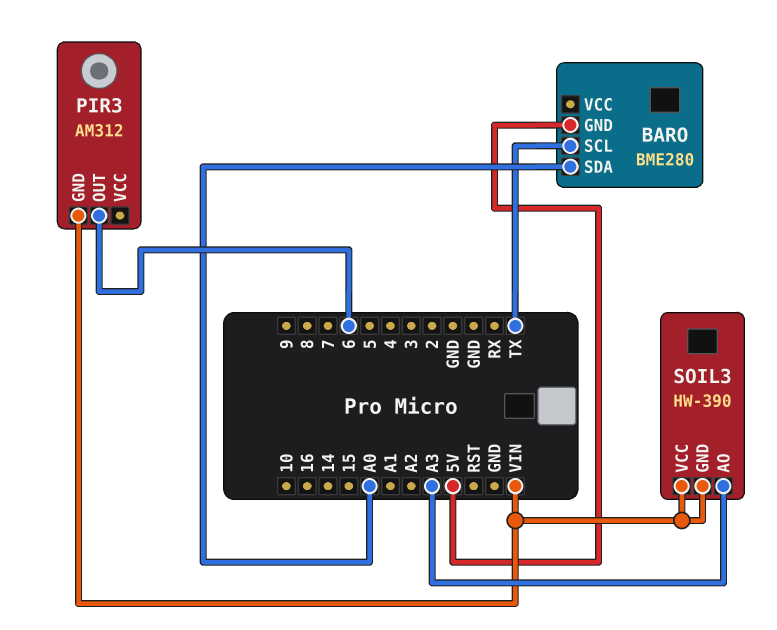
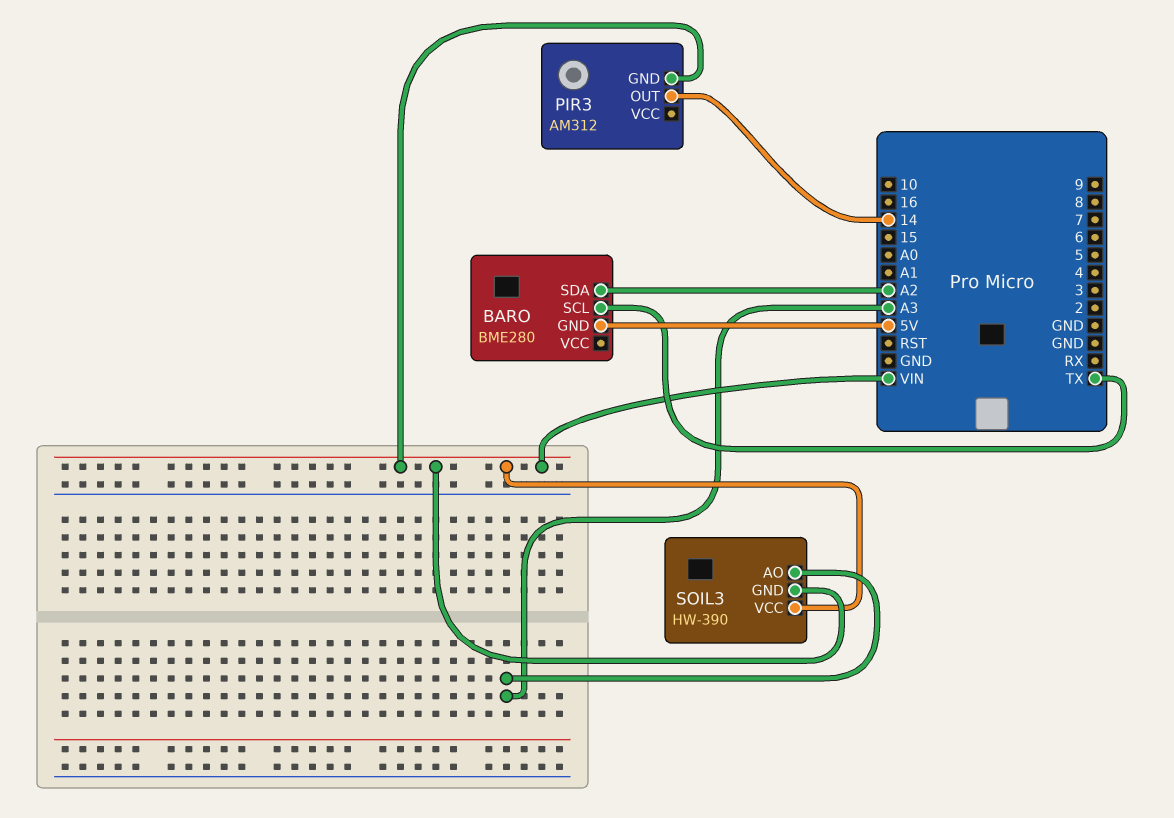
BARO pin SDA: A0 -> A2
PIR3 pin OUT: 6 -> 14

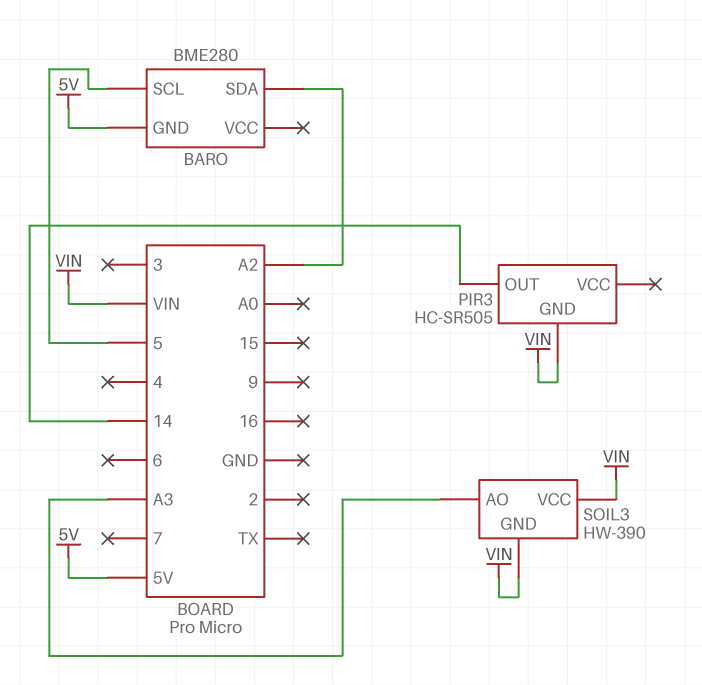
BARO pin SCL: TX -> 5
PIR3: AM312 -> HC-SR505

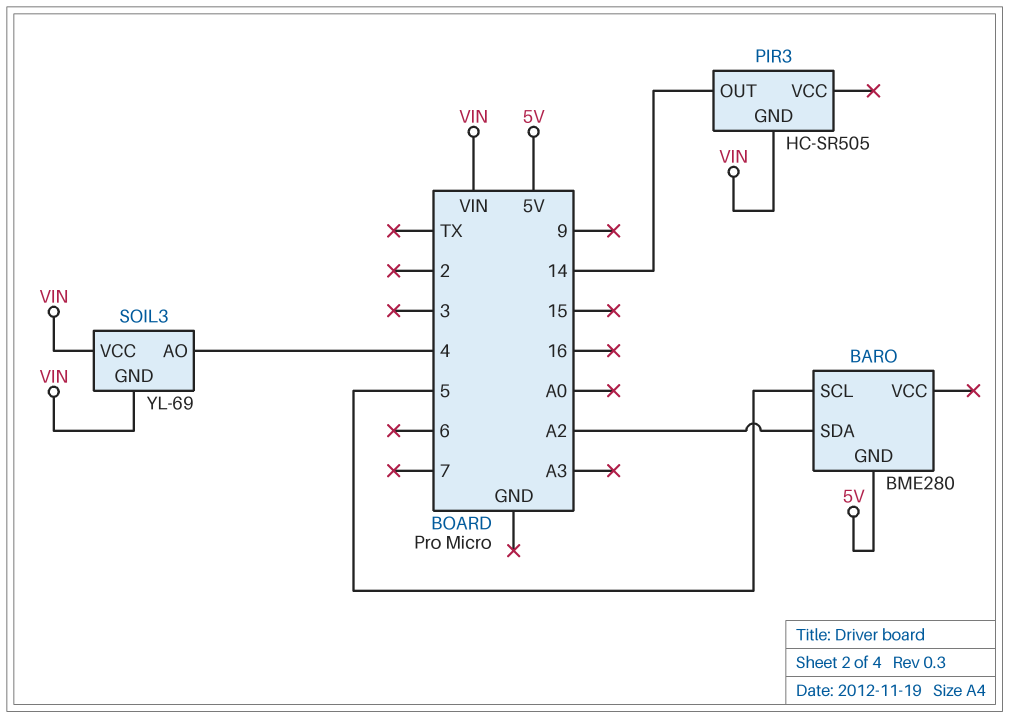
SOIL3: HW-390 -> YL-69
SOIL3 pin AO: A3 -> 4

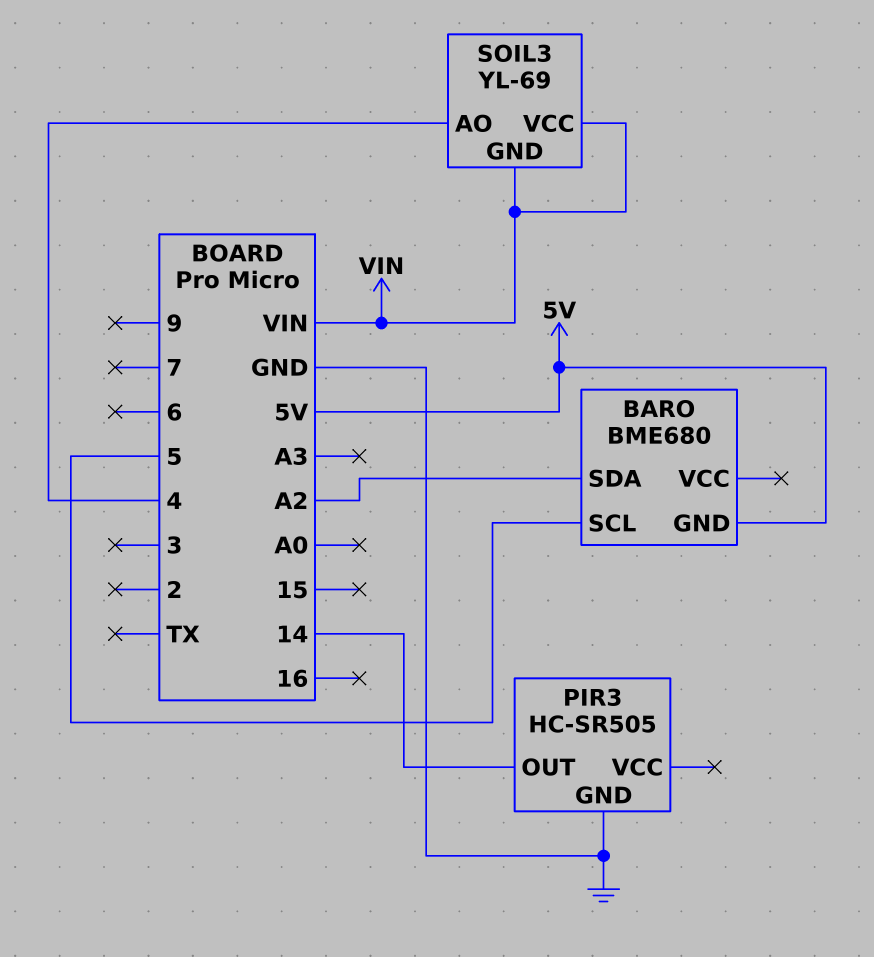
BARO: BME280 -> BME680
PIR3 pin GND: VIN -> GND

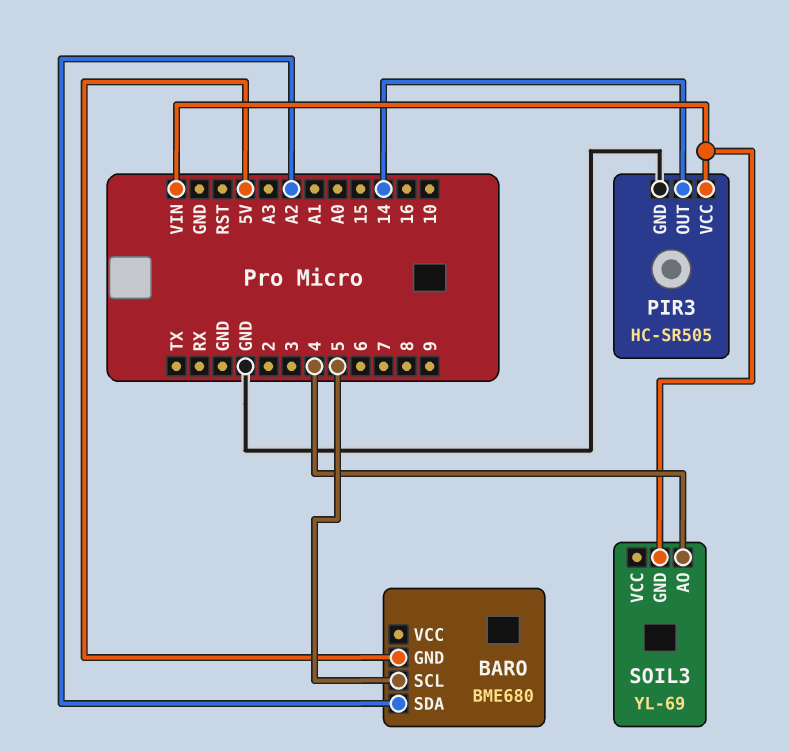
PIR3 pin VCC: none -> VIN
SOIL3 pin VCC: VIN -> none

